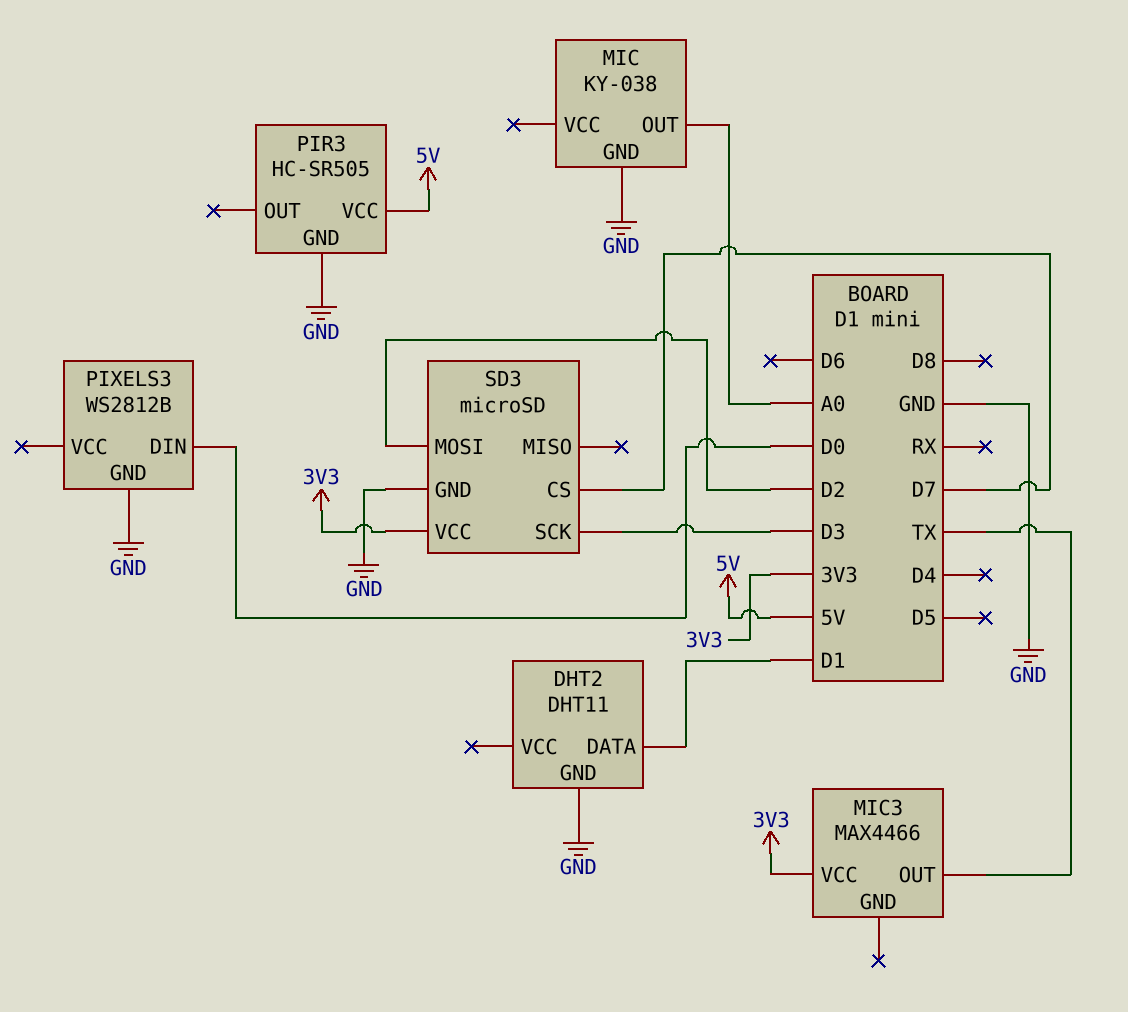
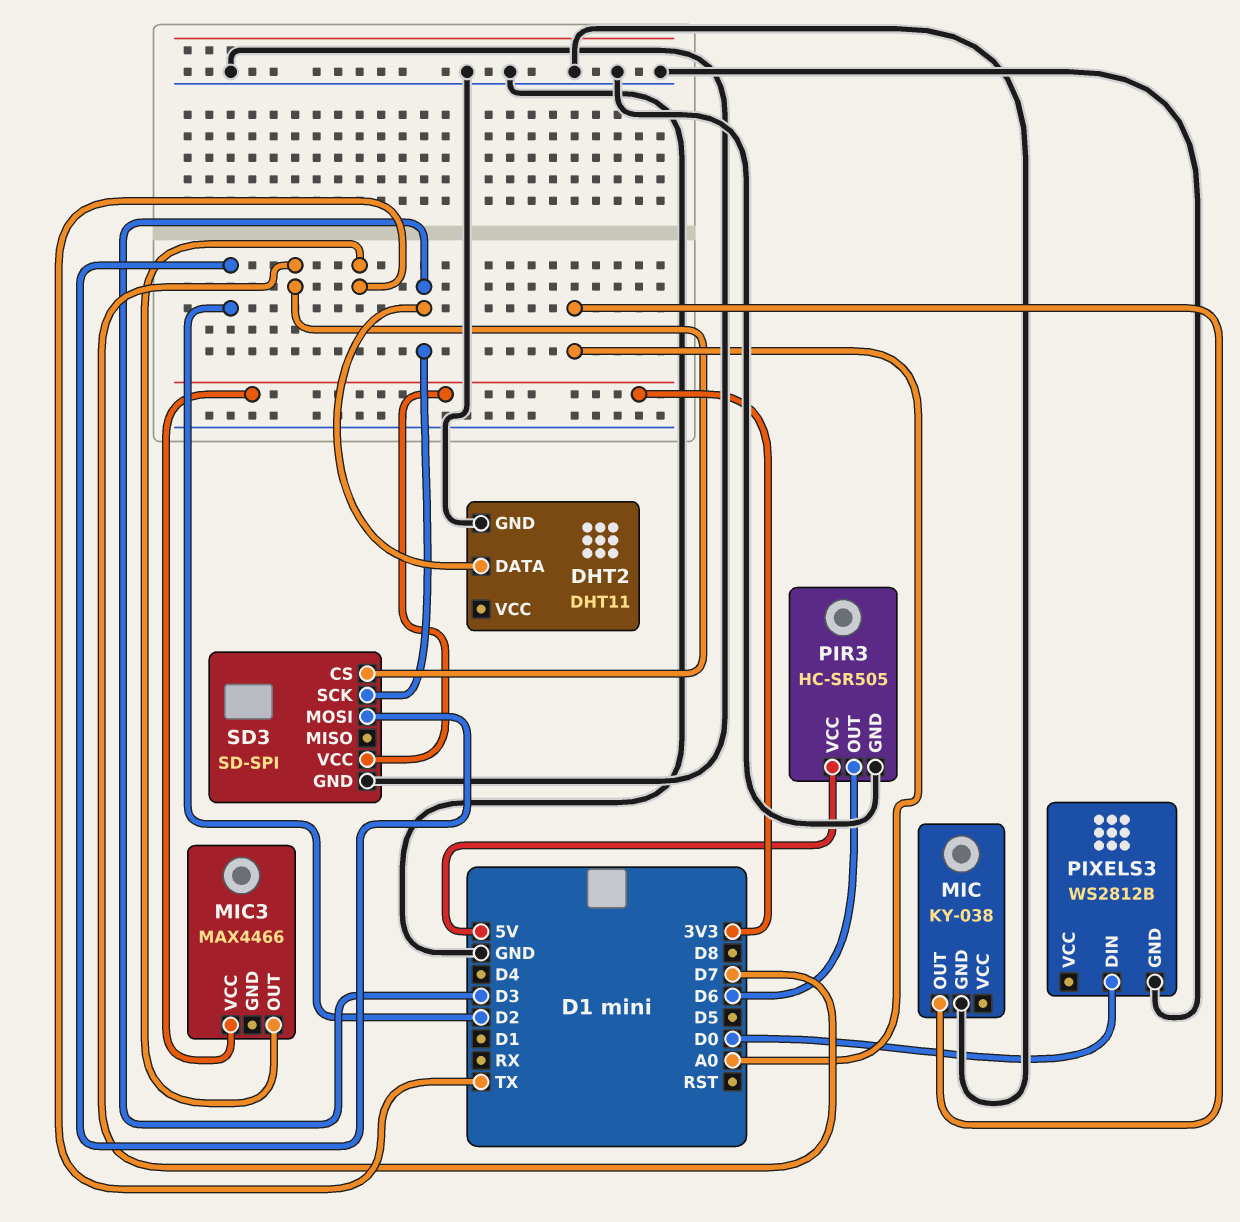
DHT2 pin DATA: D1 -> D3
PIR3 pin OUT: none -> D6
SD3: microSD -> SD-SPI

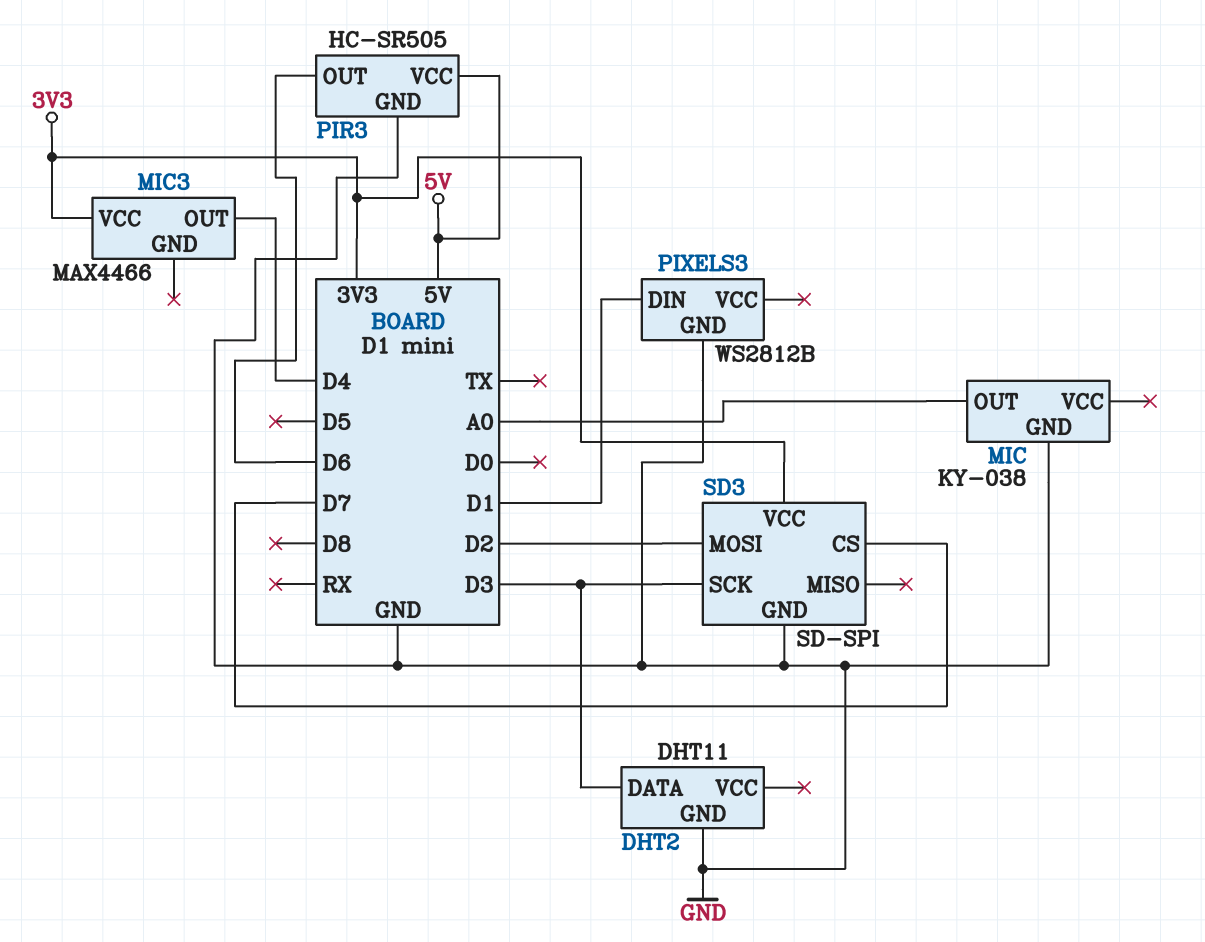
MIC3 pin OUT: TX -> D4
PIXELS3 pin DIN: D0 -> D1

